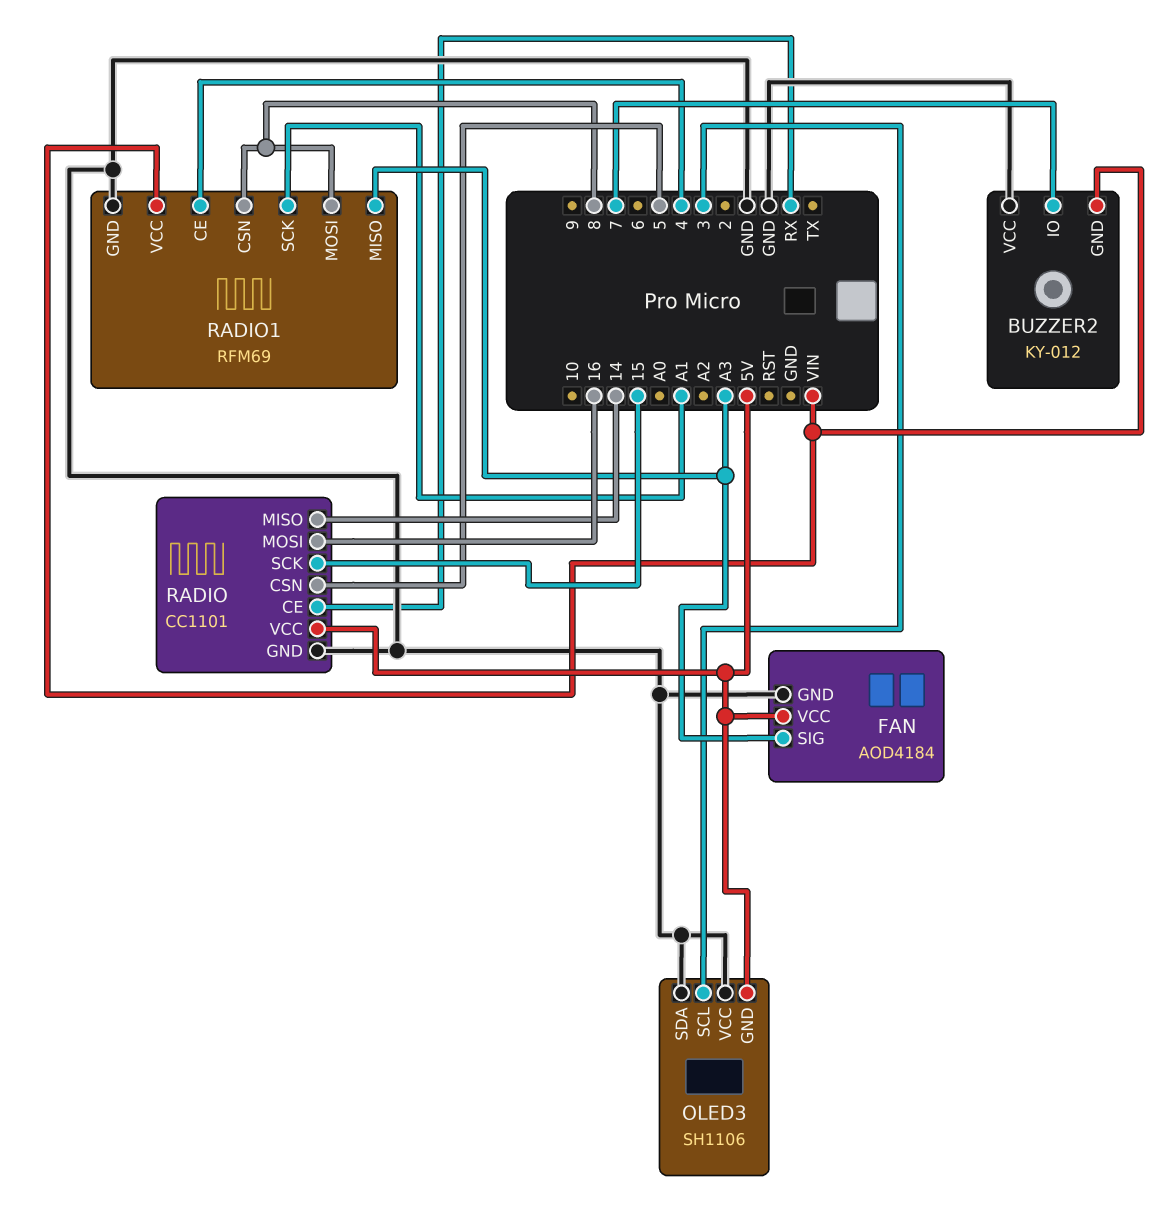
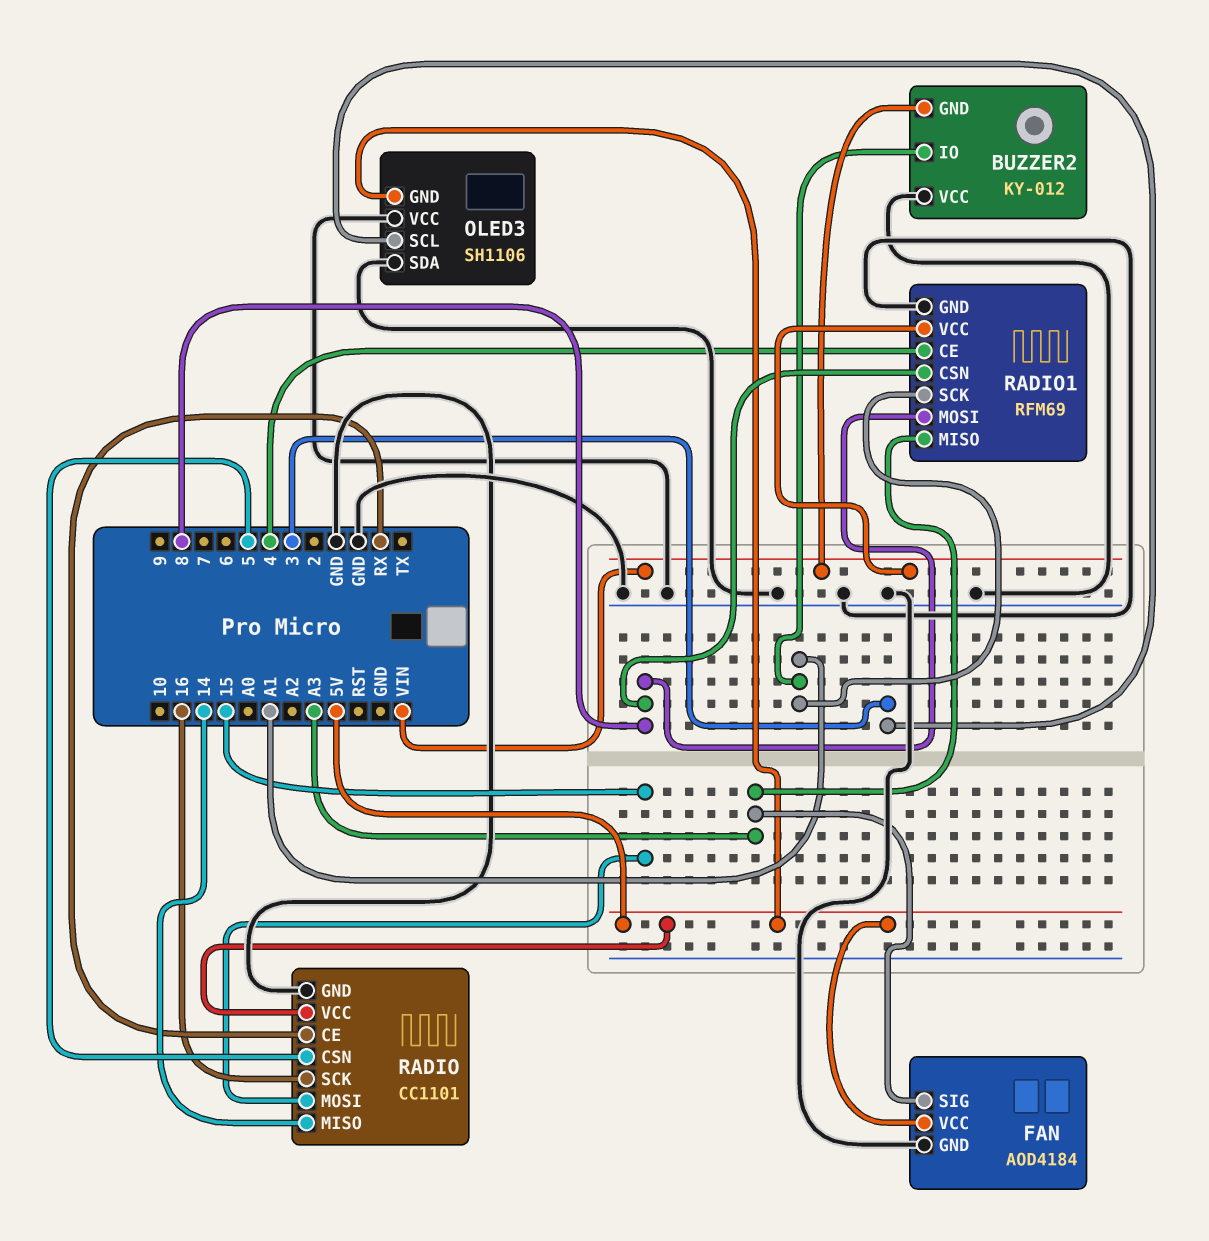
BUZZER2 pin IO: 7 -> A1
RADIO pin MOSI: 16 -> 15
RADIO pin SCK: 15 -> 16

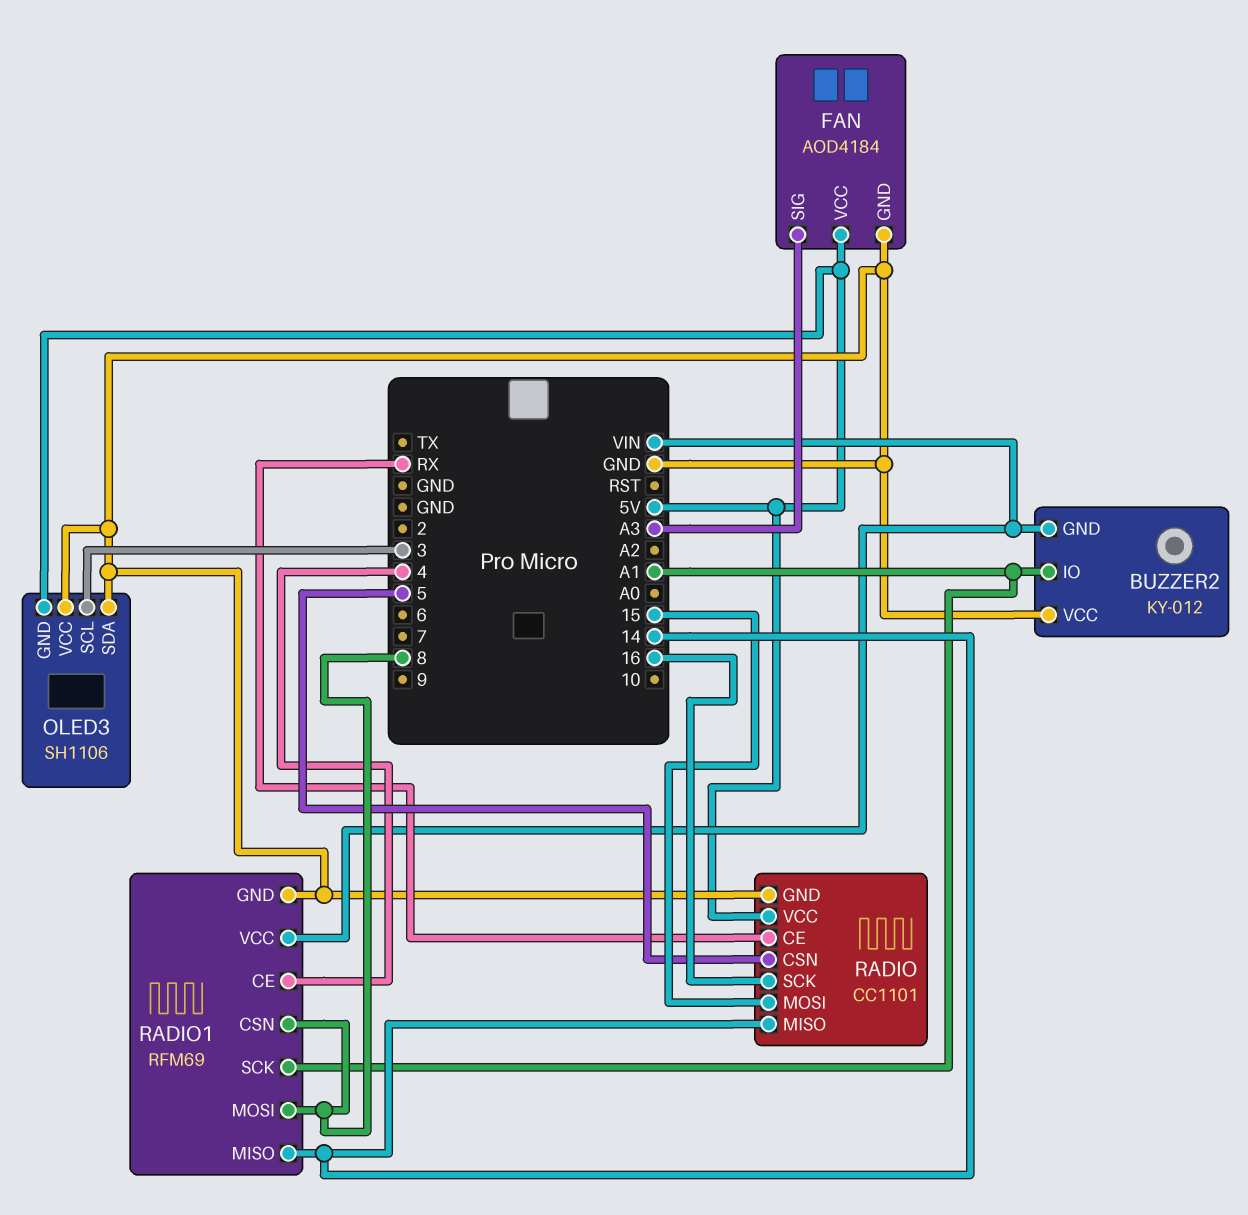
RADIO1 pin MISO: A3 -> 14

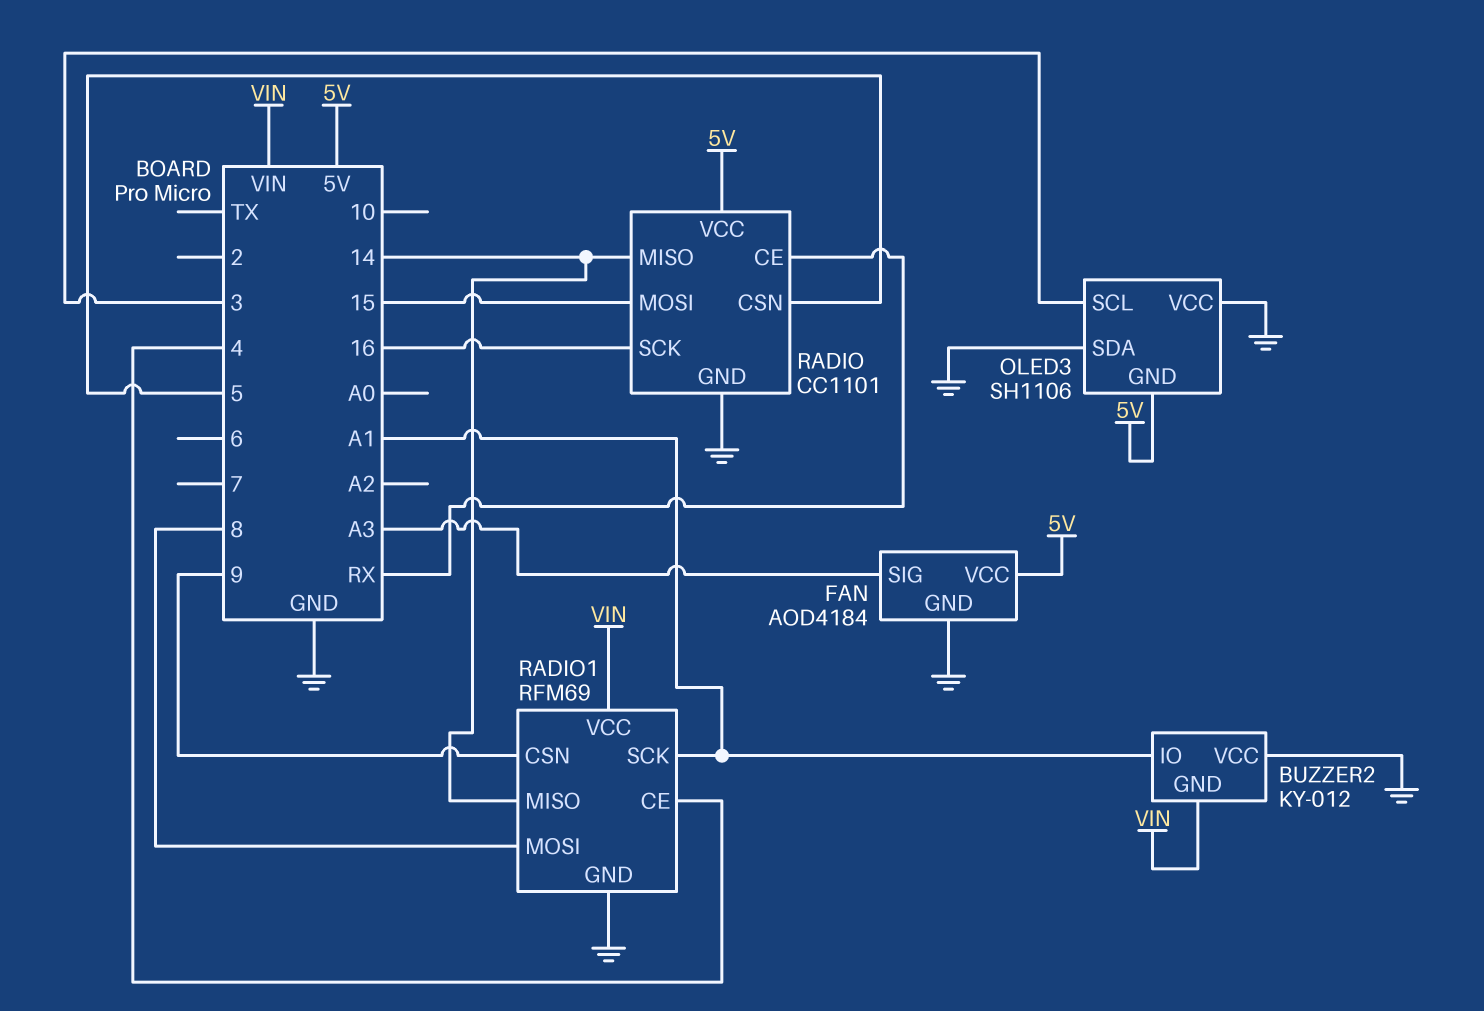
RADIO1 pin CSN: 8 -> 9

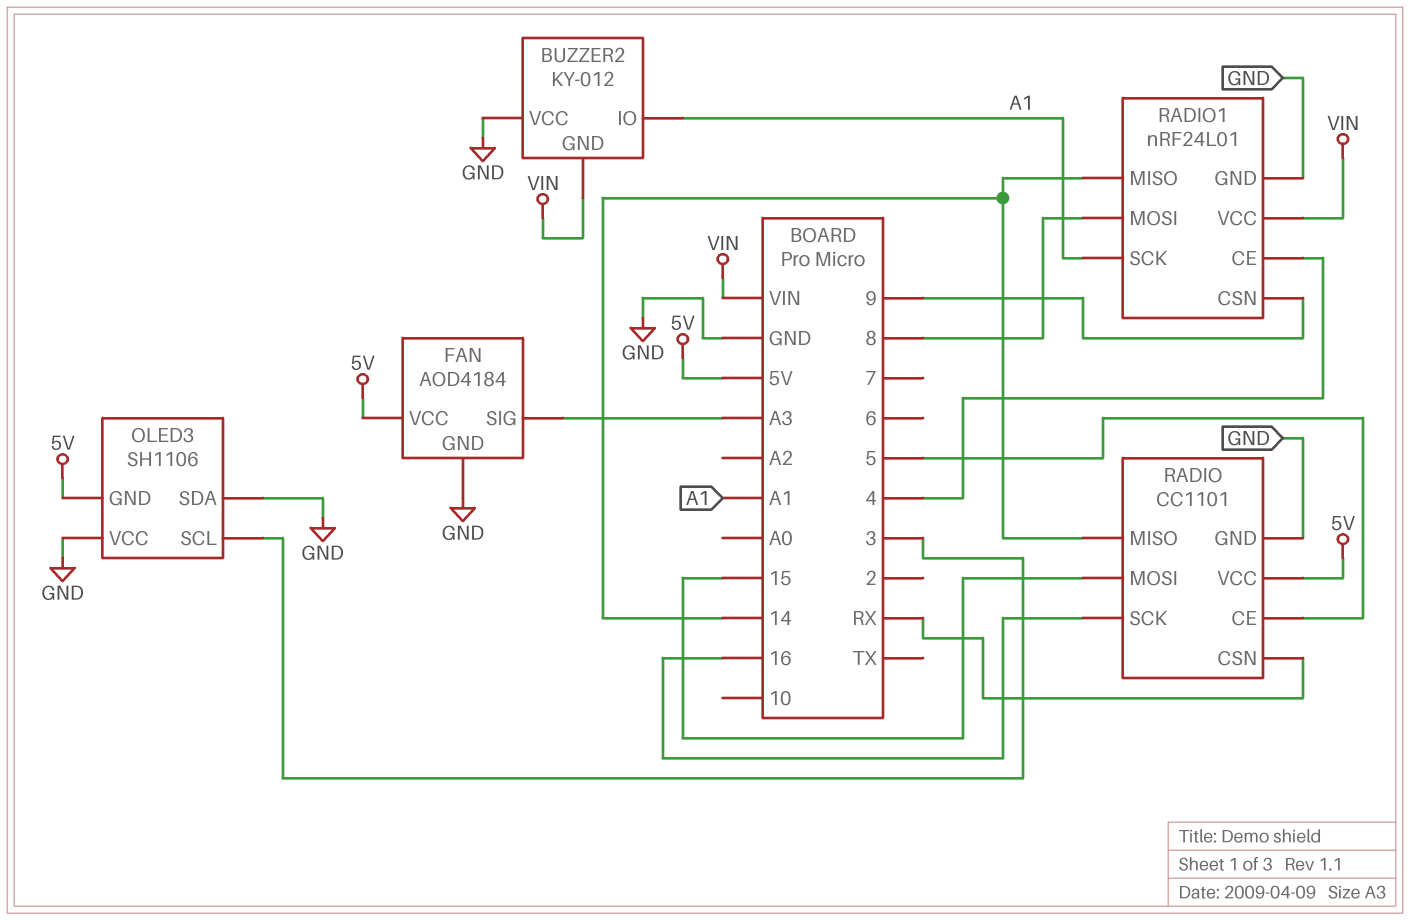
RADIO pin CE: RX -> 5
RADIO pin CSN: 5 -> RX
RADIO1: RFM69 -> nRF24L01

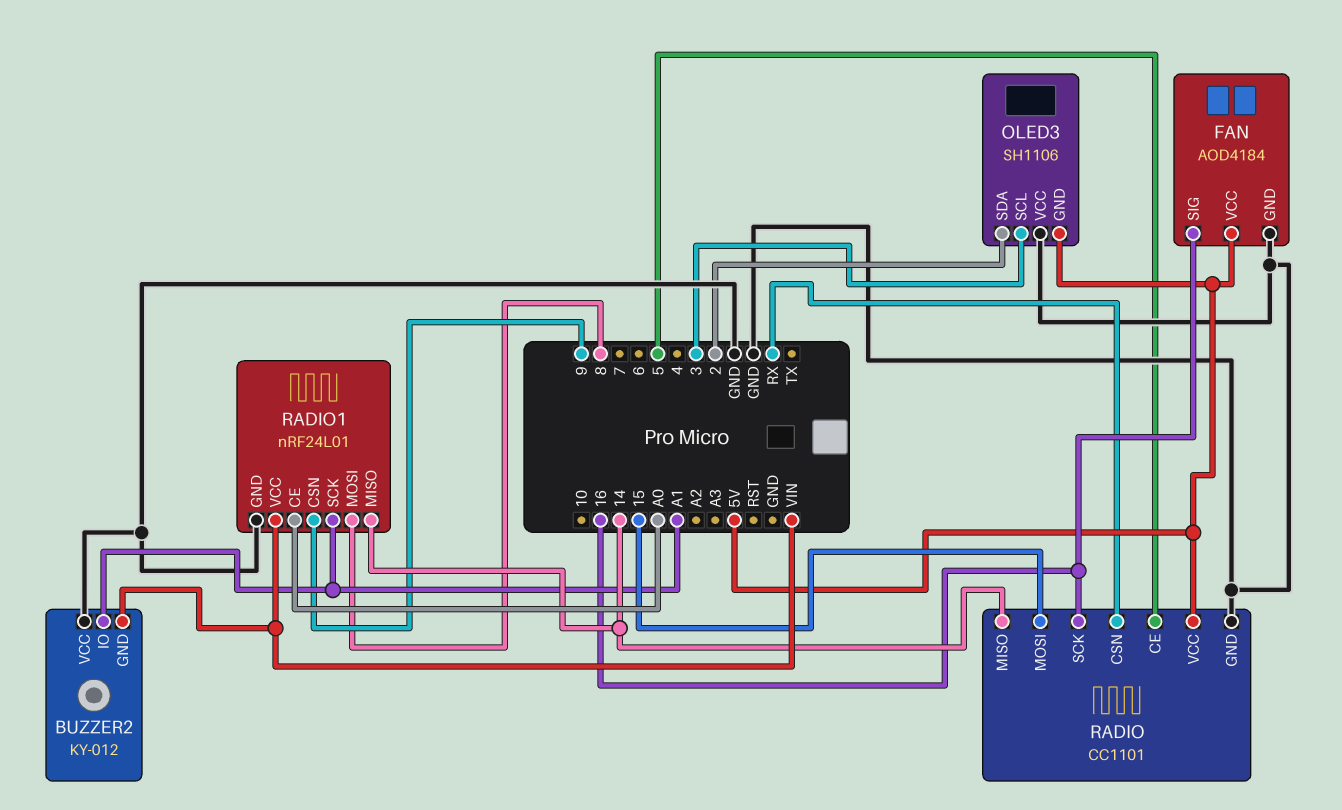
FAN pin SIG: A3 -> 16
OLED3 pin SDA: GND -> 2
RADIO1 pin CE: 4 -> A0

